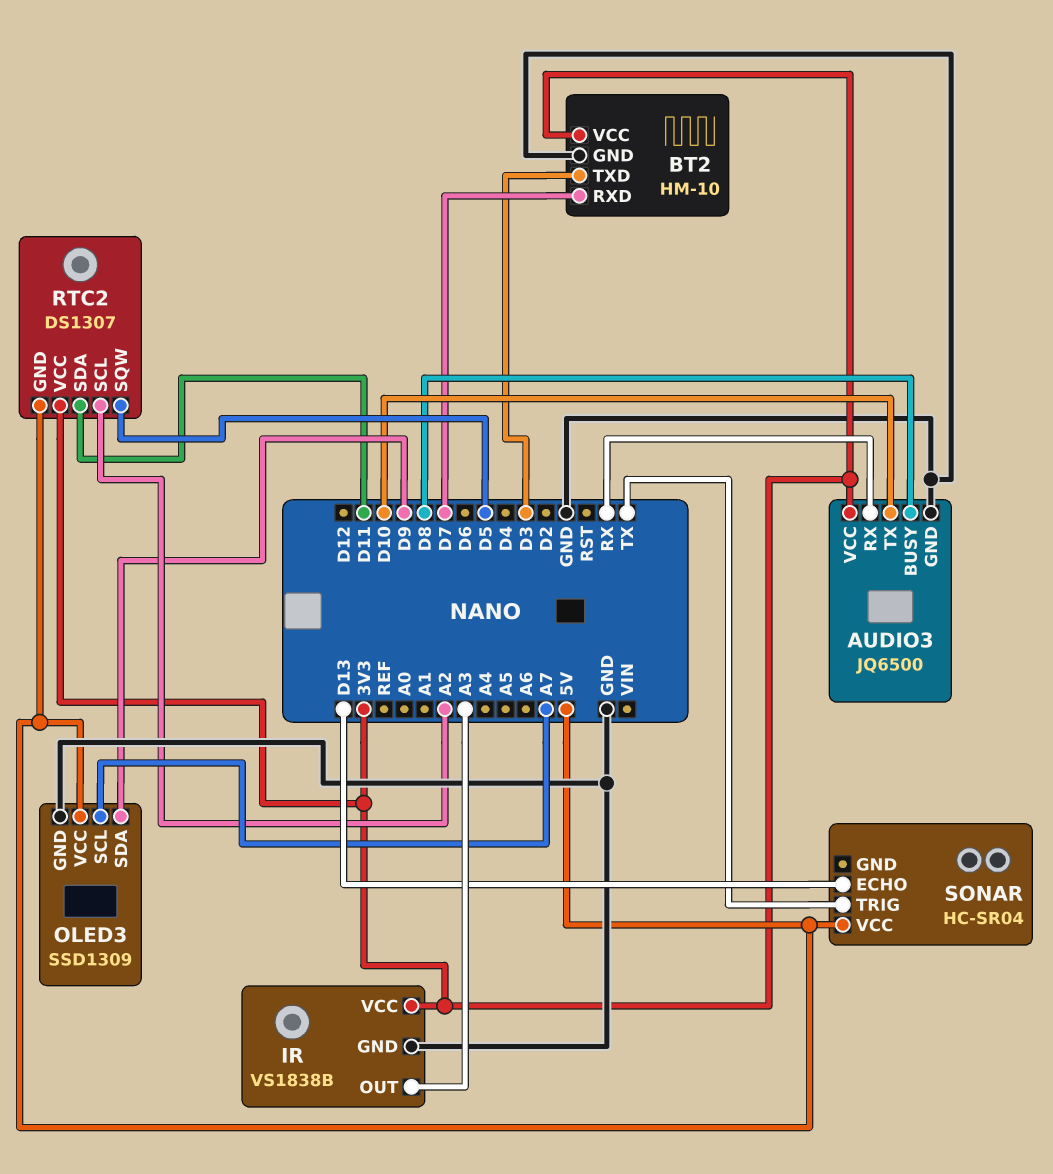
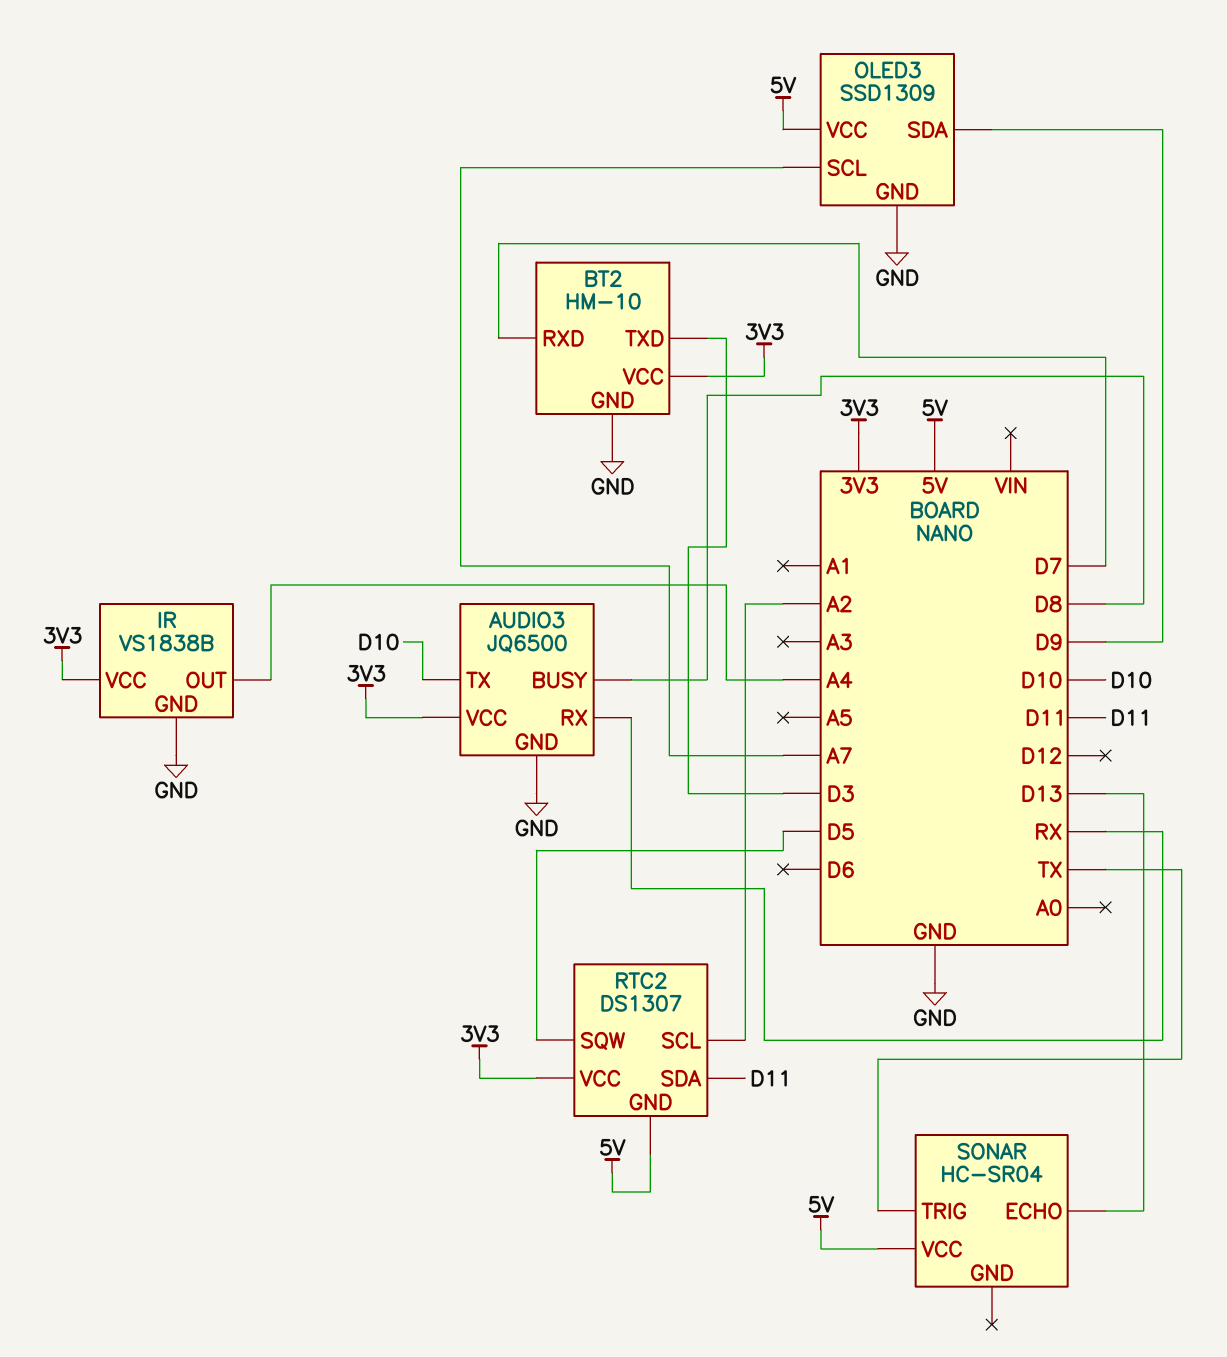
IR pin OUT: A3 -> A4

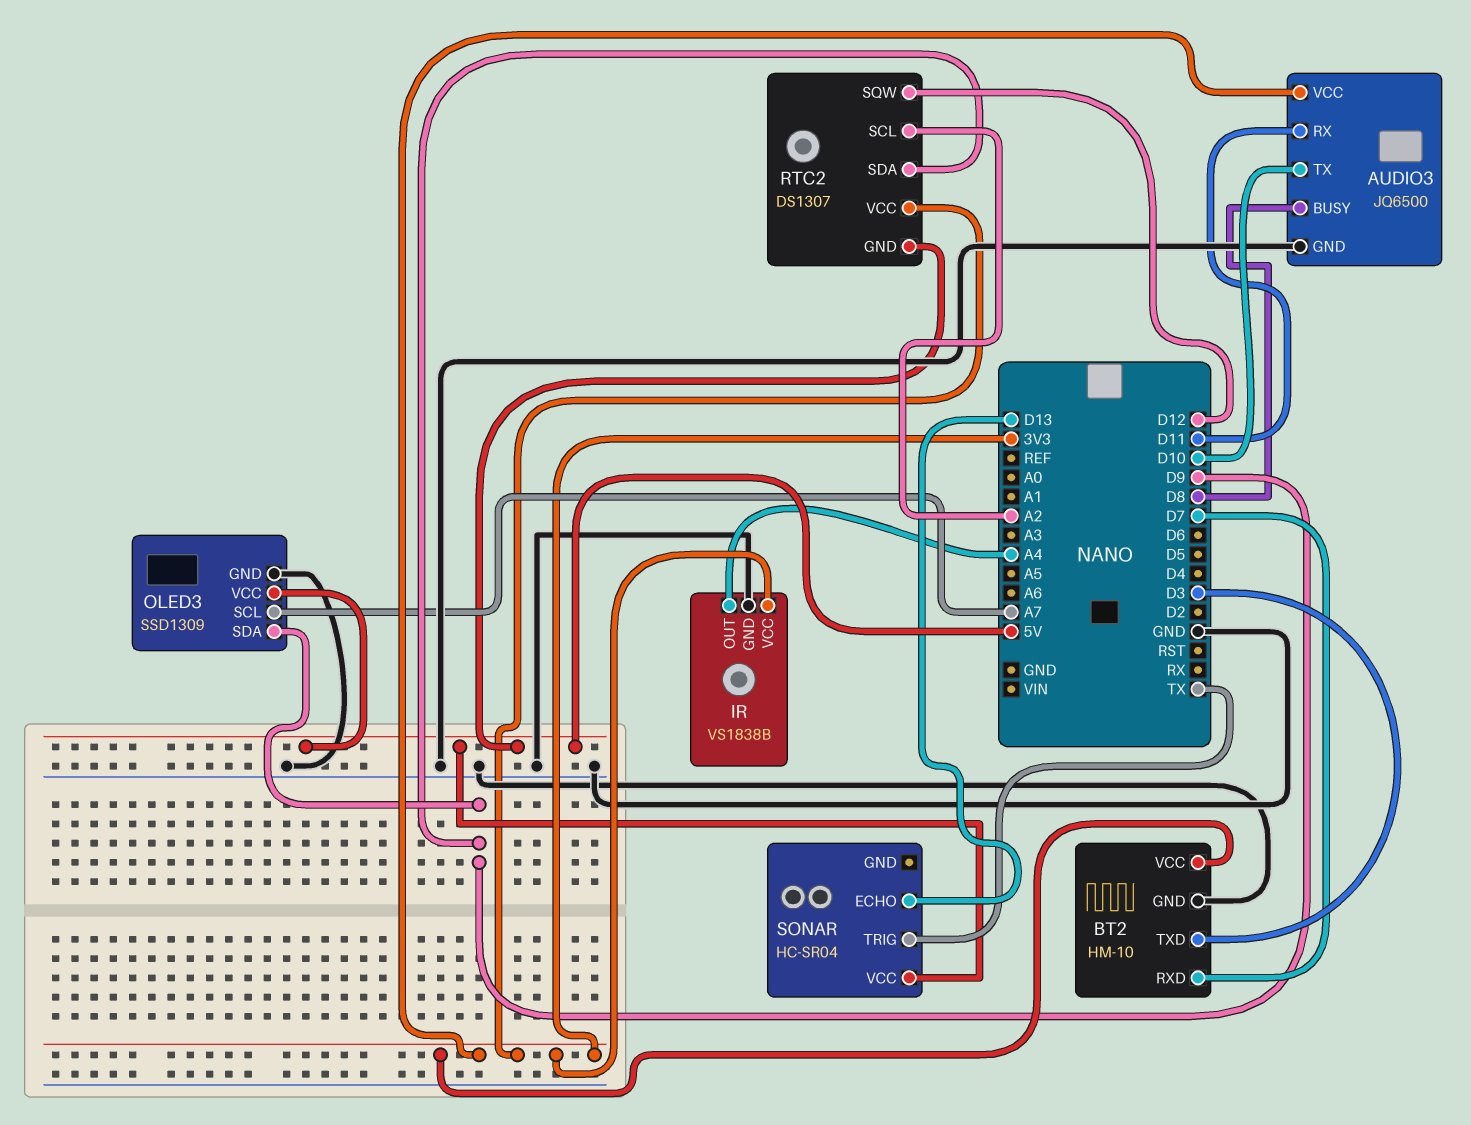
AUDIO3 pin RX: RX -> D11
RTC2 pin SDA: D11 -> D9
RTC2 pin SQW: D5 -> D12

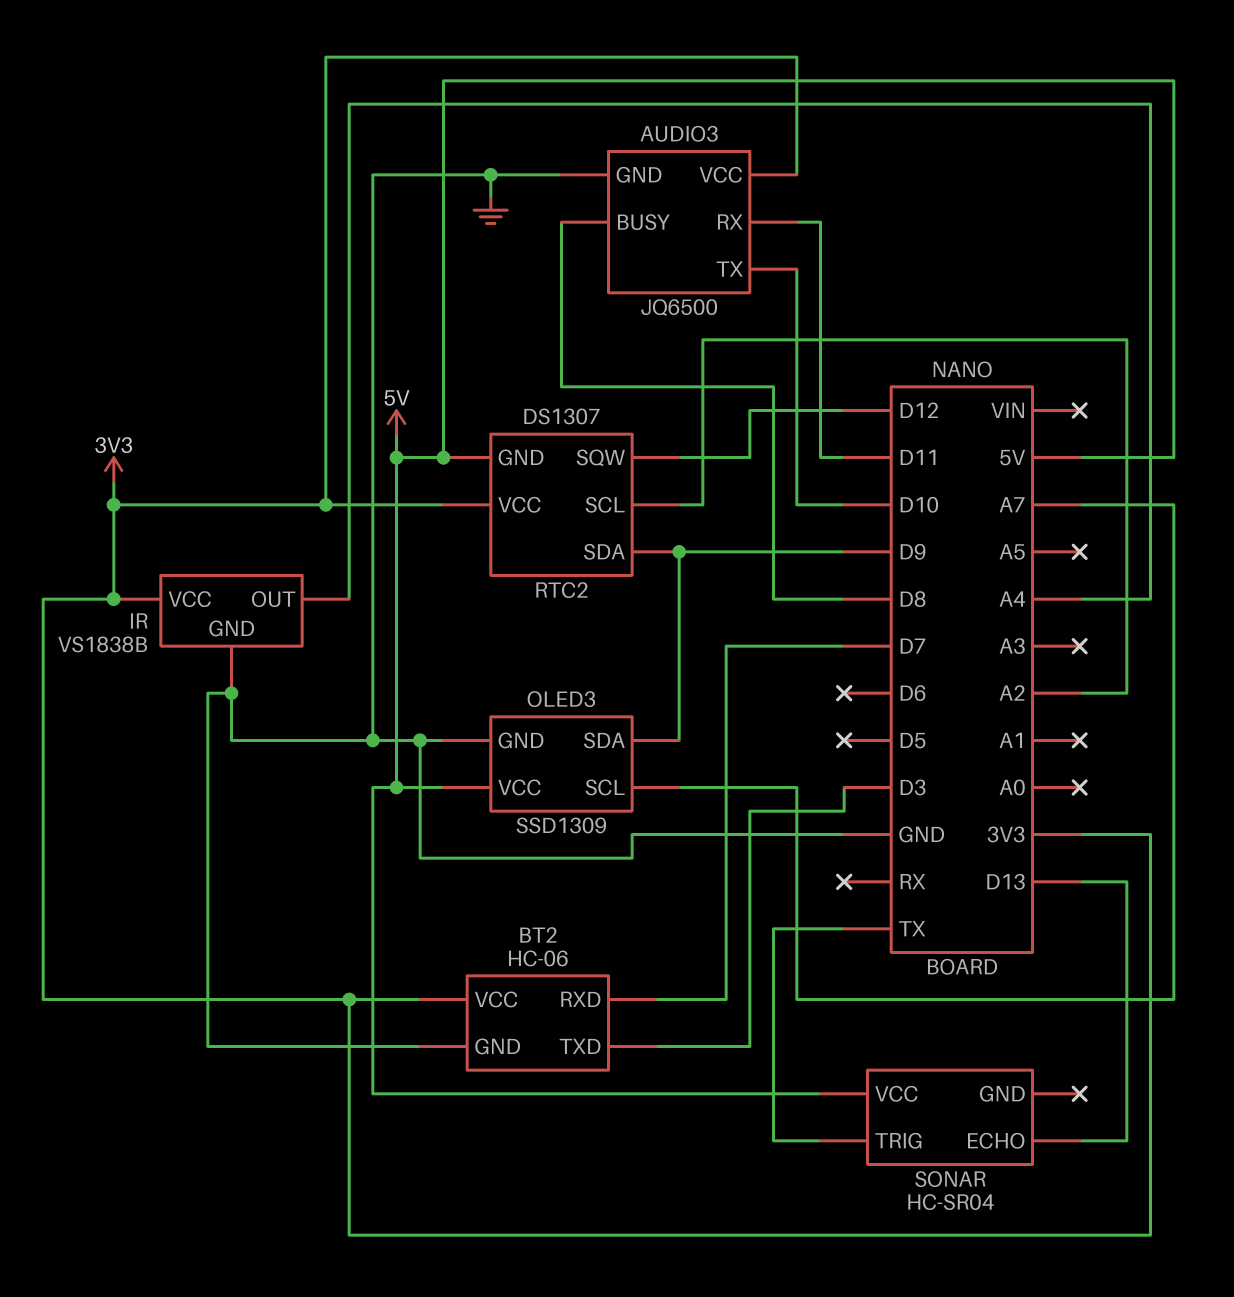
BT2: HM-10 -> HC-06

